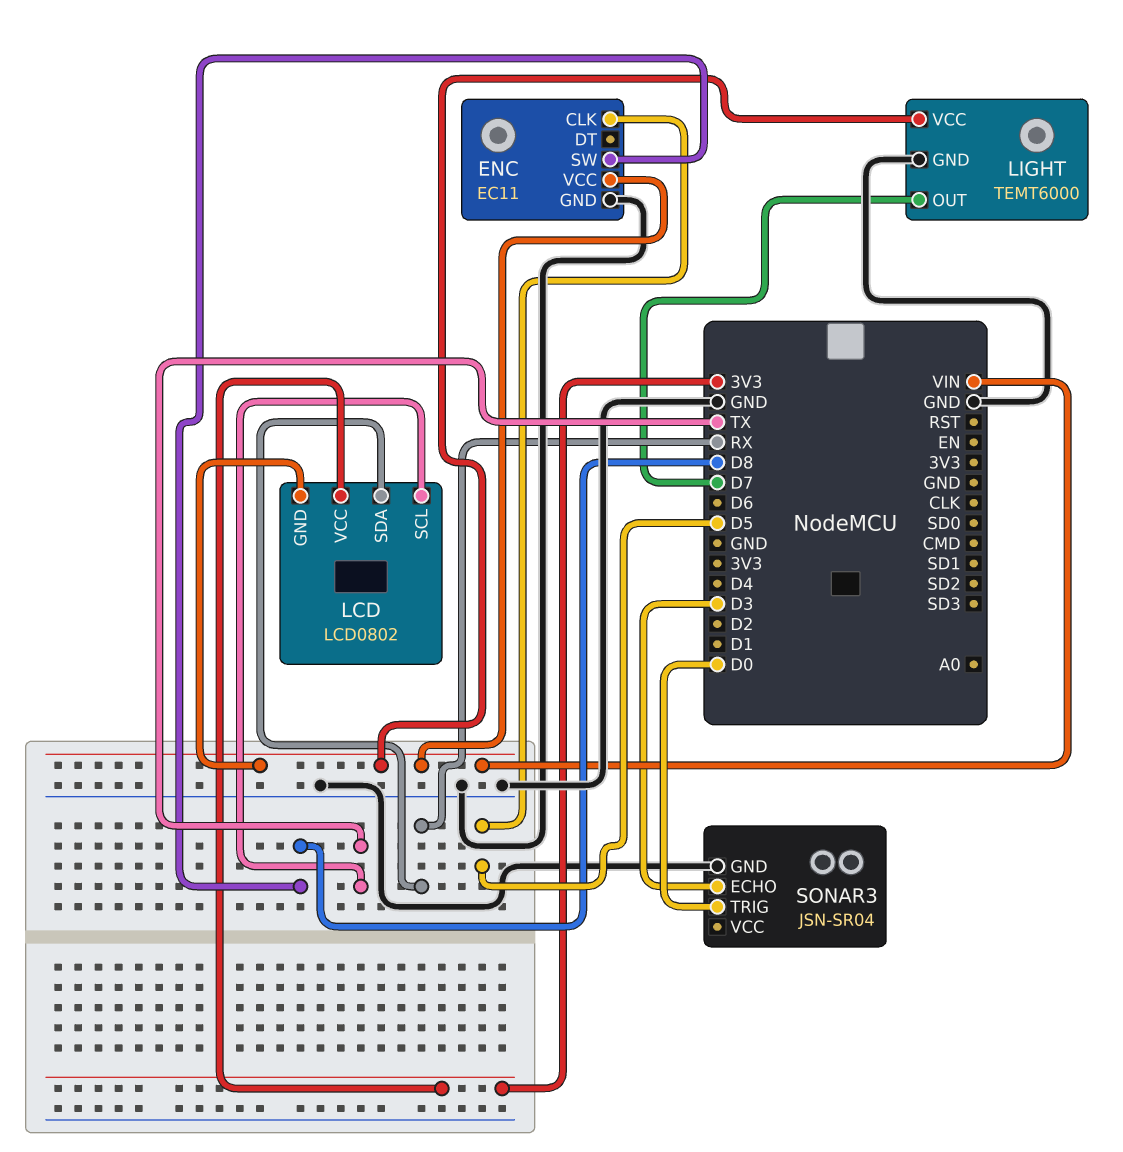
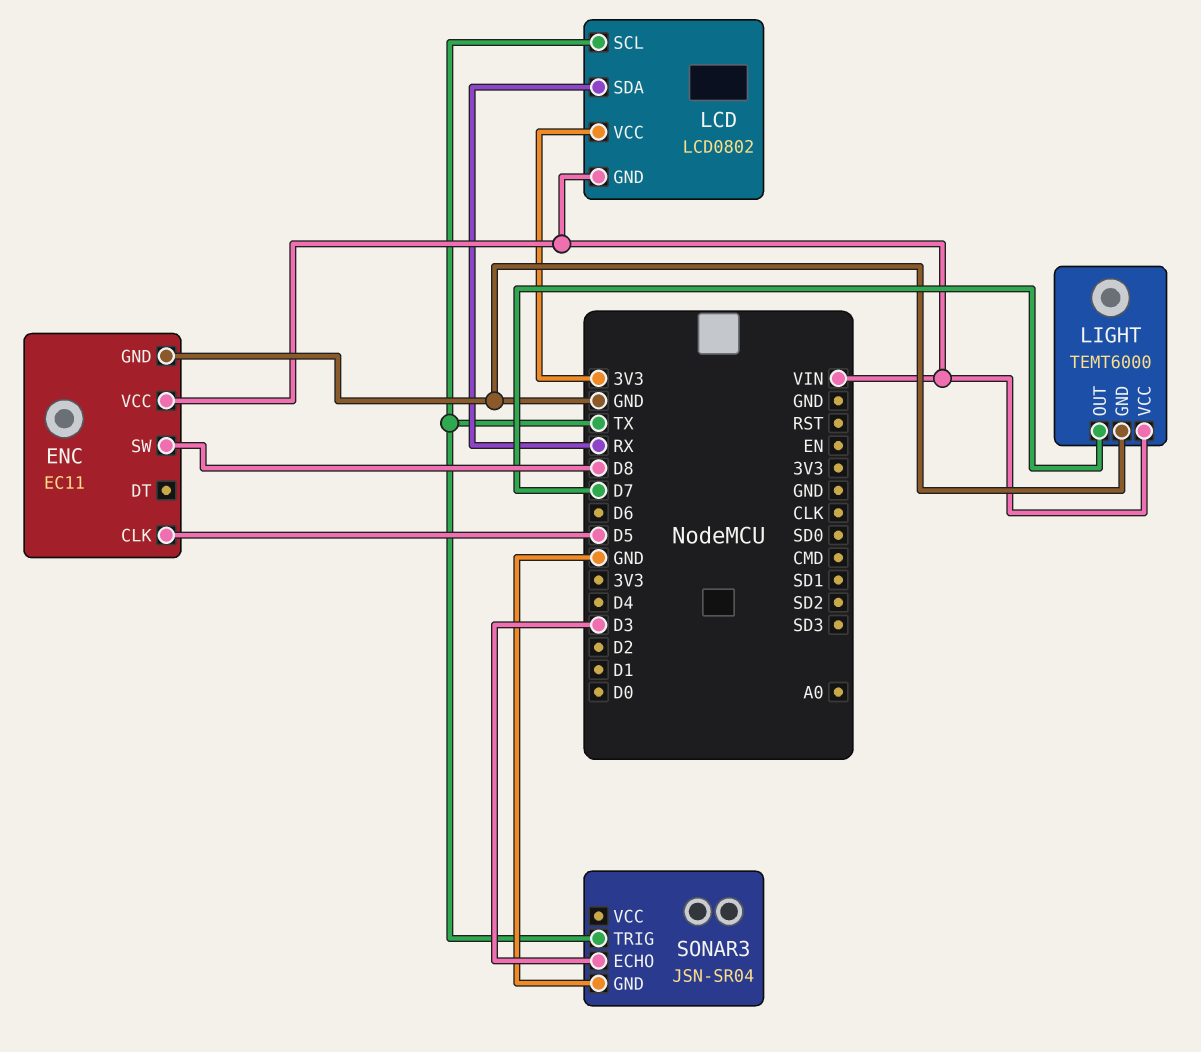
SONAR3 pin TRIG: D0 -> TX

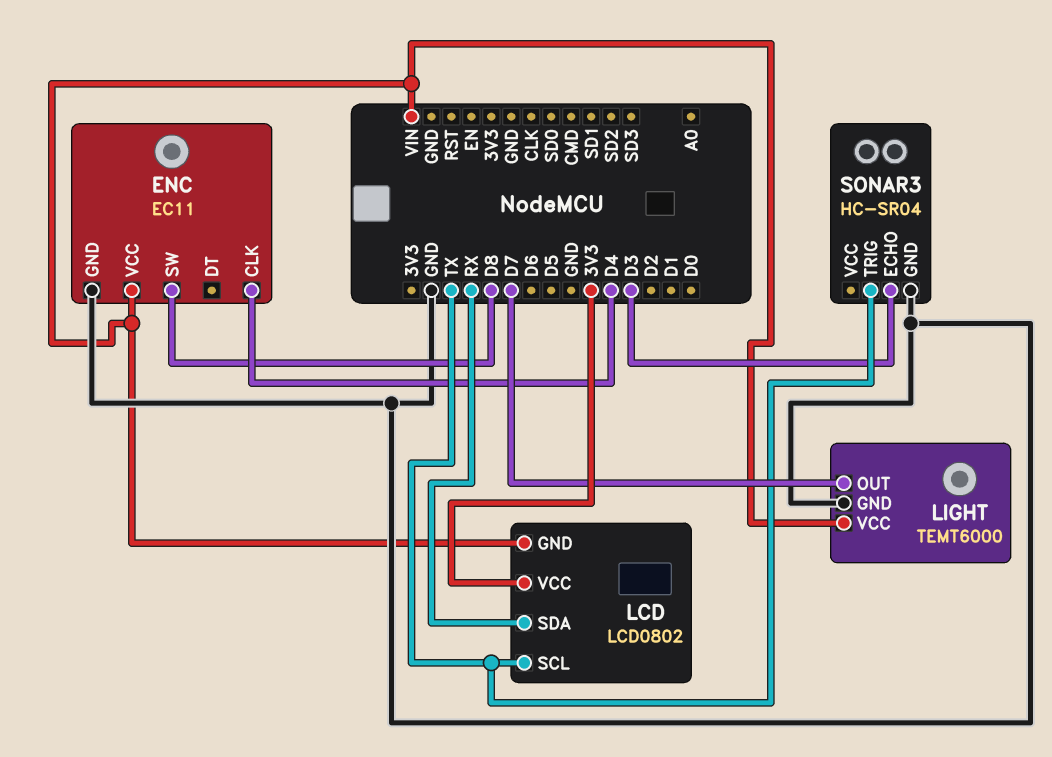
ENC pin CLK: D5 -> D4
SONAR3: JSN-SR04 -> HC-SR04

